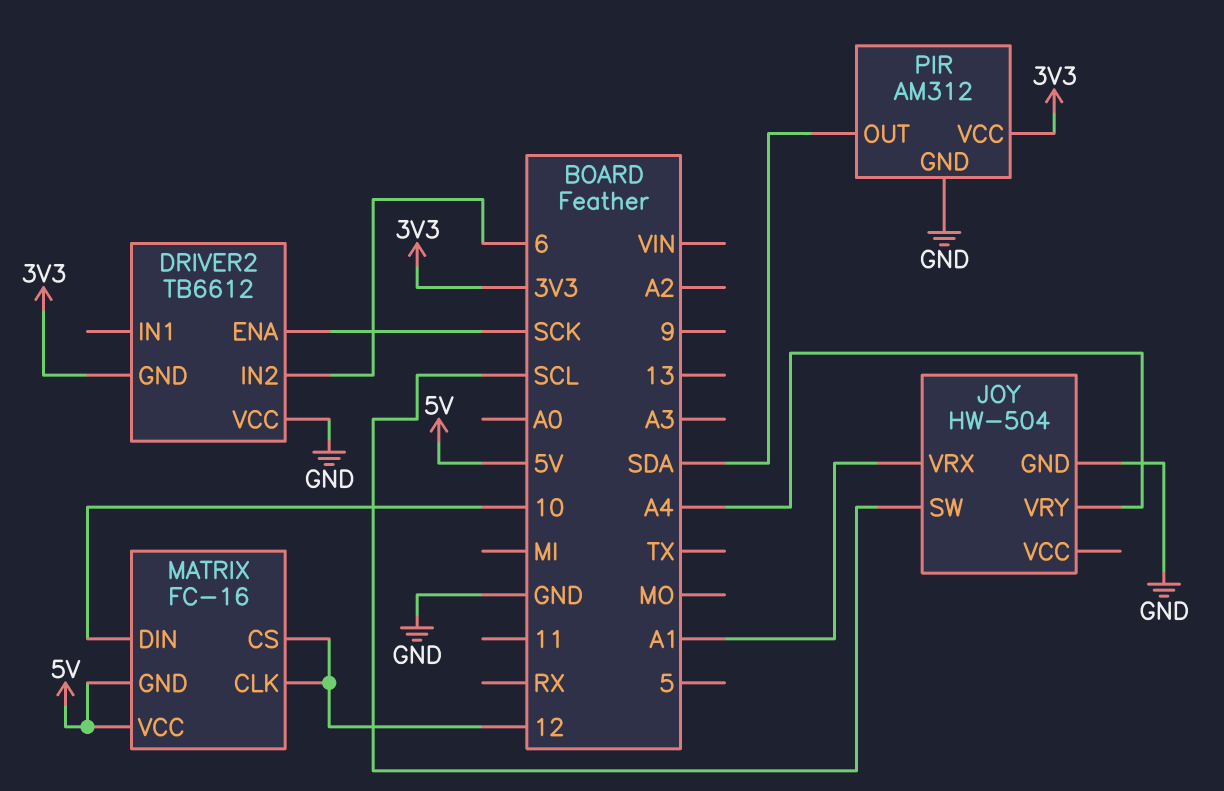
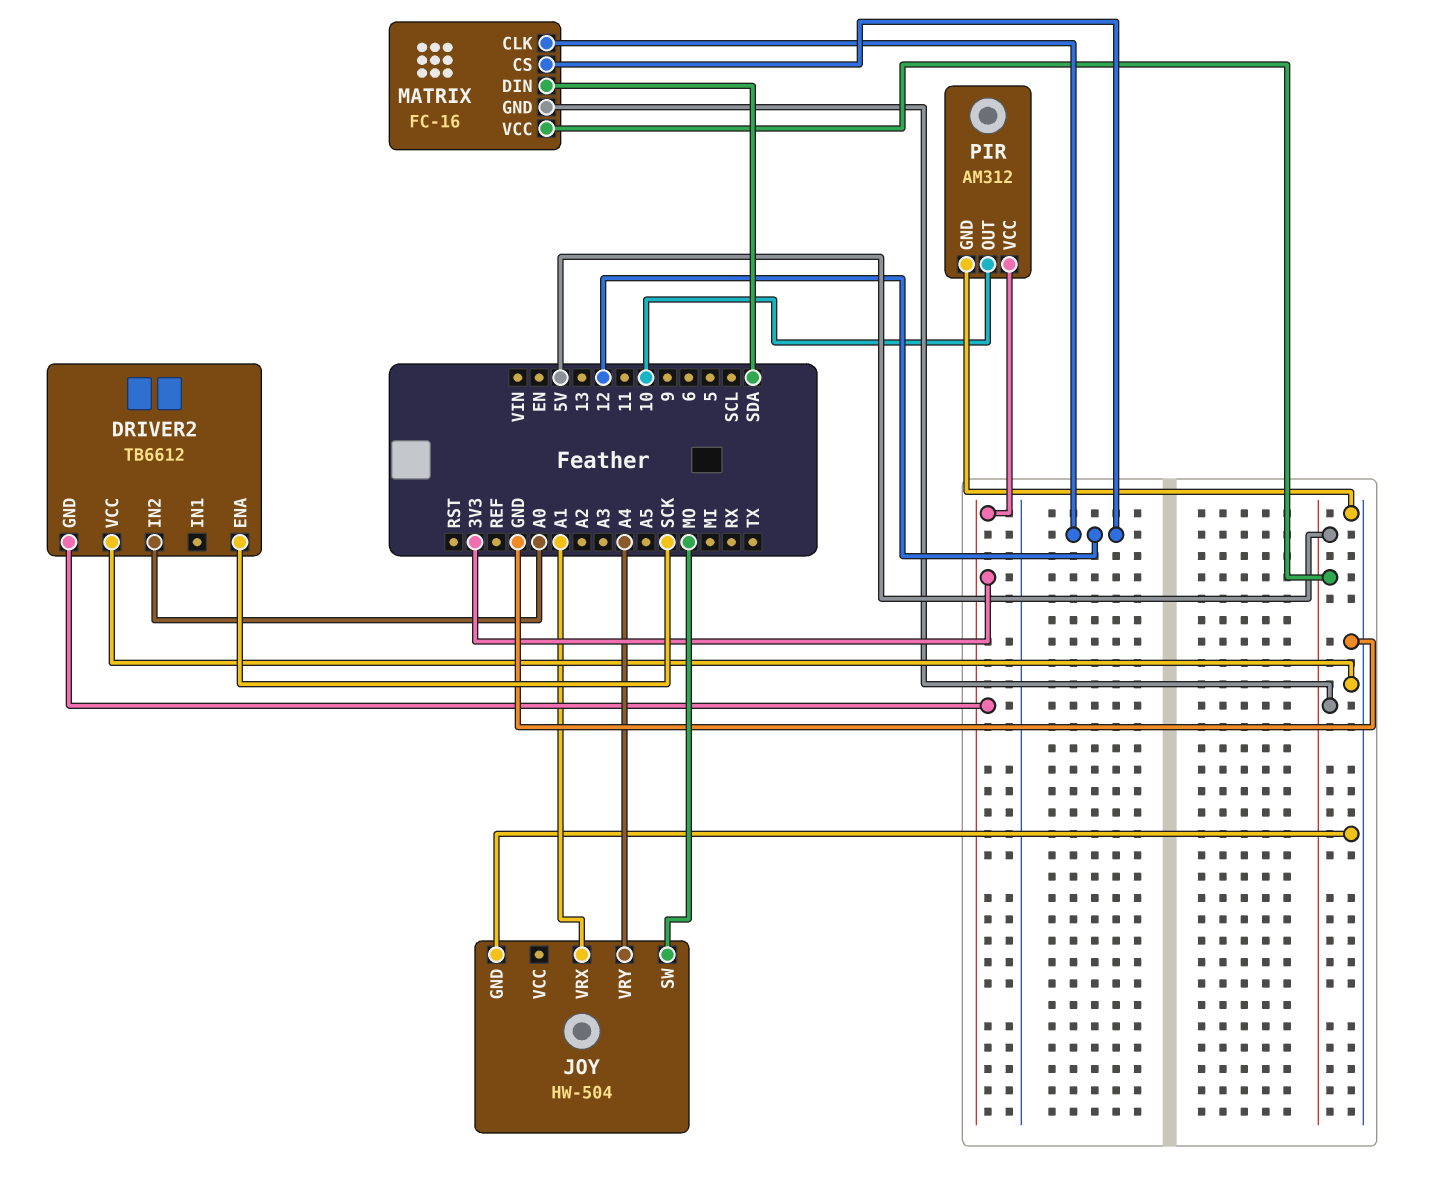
DRIVER2 pin IN2: 6 -> A0
JOY pin SW: SCL -> MO
MATRIX pin DIN: 10 -> SDA
PIR pin OUT: SDA -> 10

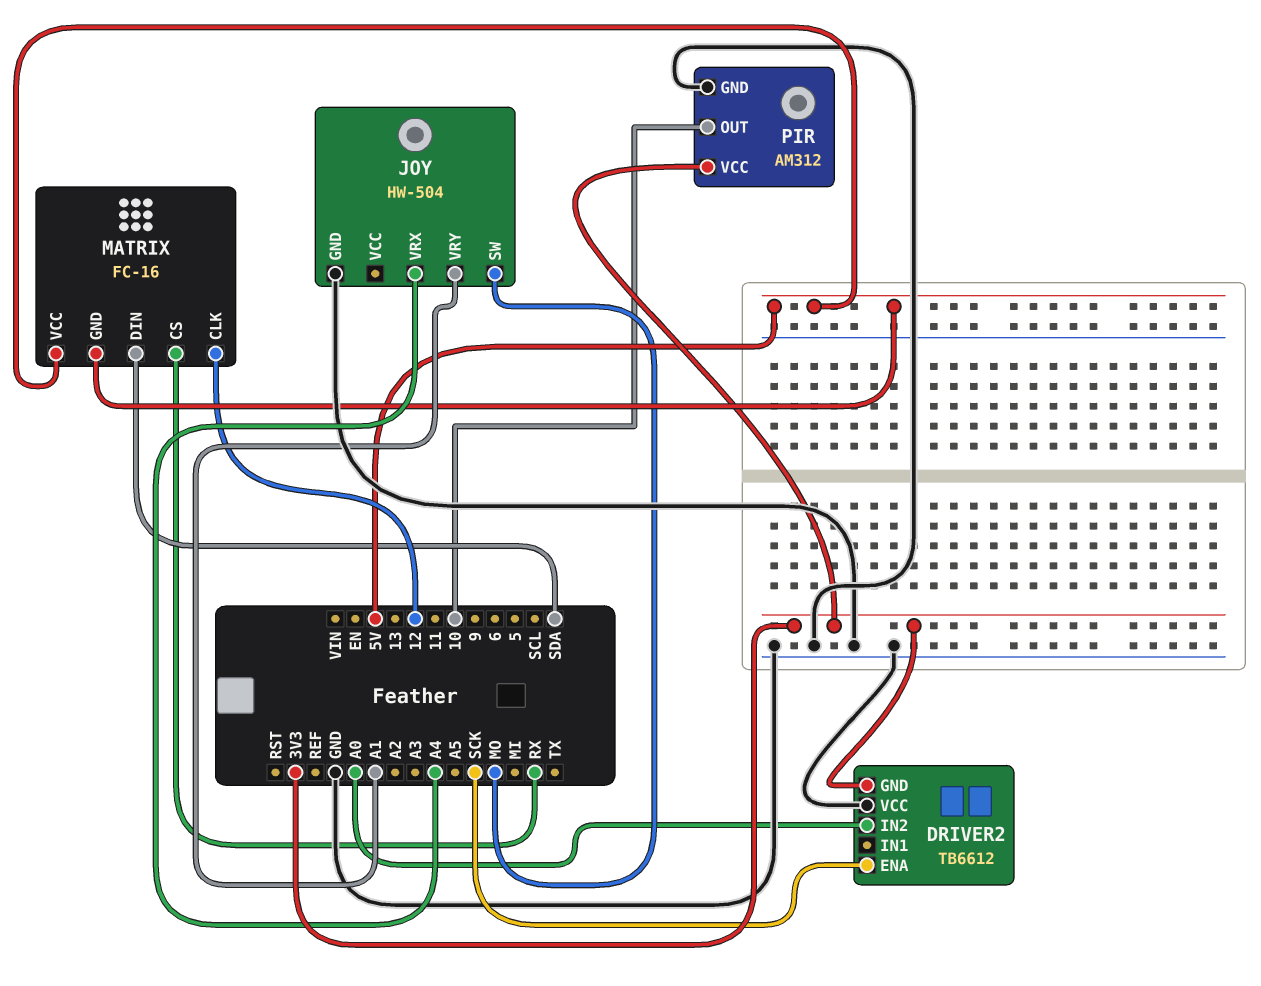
JOY pin VRX: A1 -> A4
JOY pin VRY: A4 -> A1
MATRIX pin CS: 12 -> RX

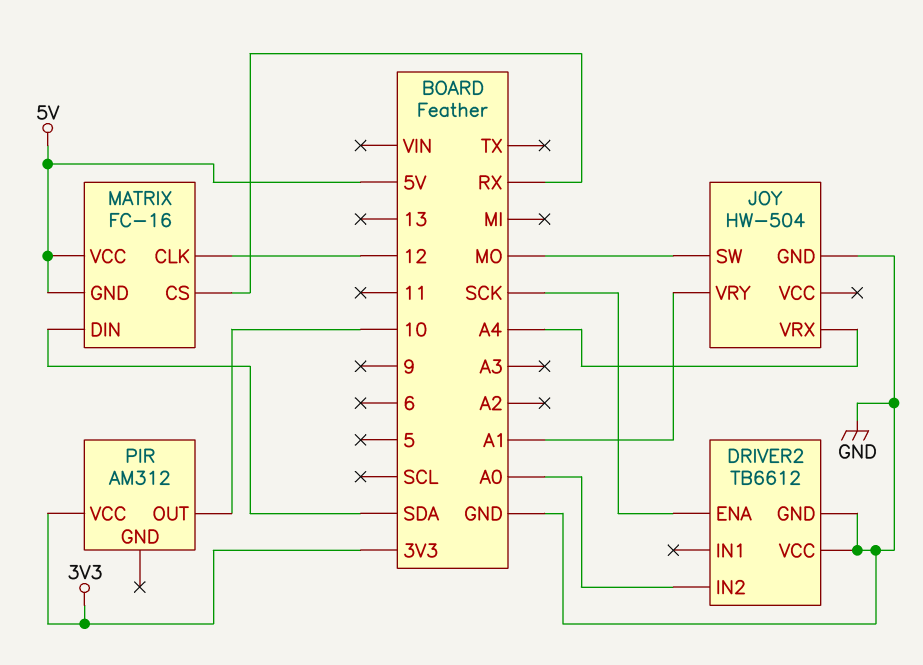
DRIVER2 pin GND: 3V3 -> GND
PIR pin GND: GND -> none

